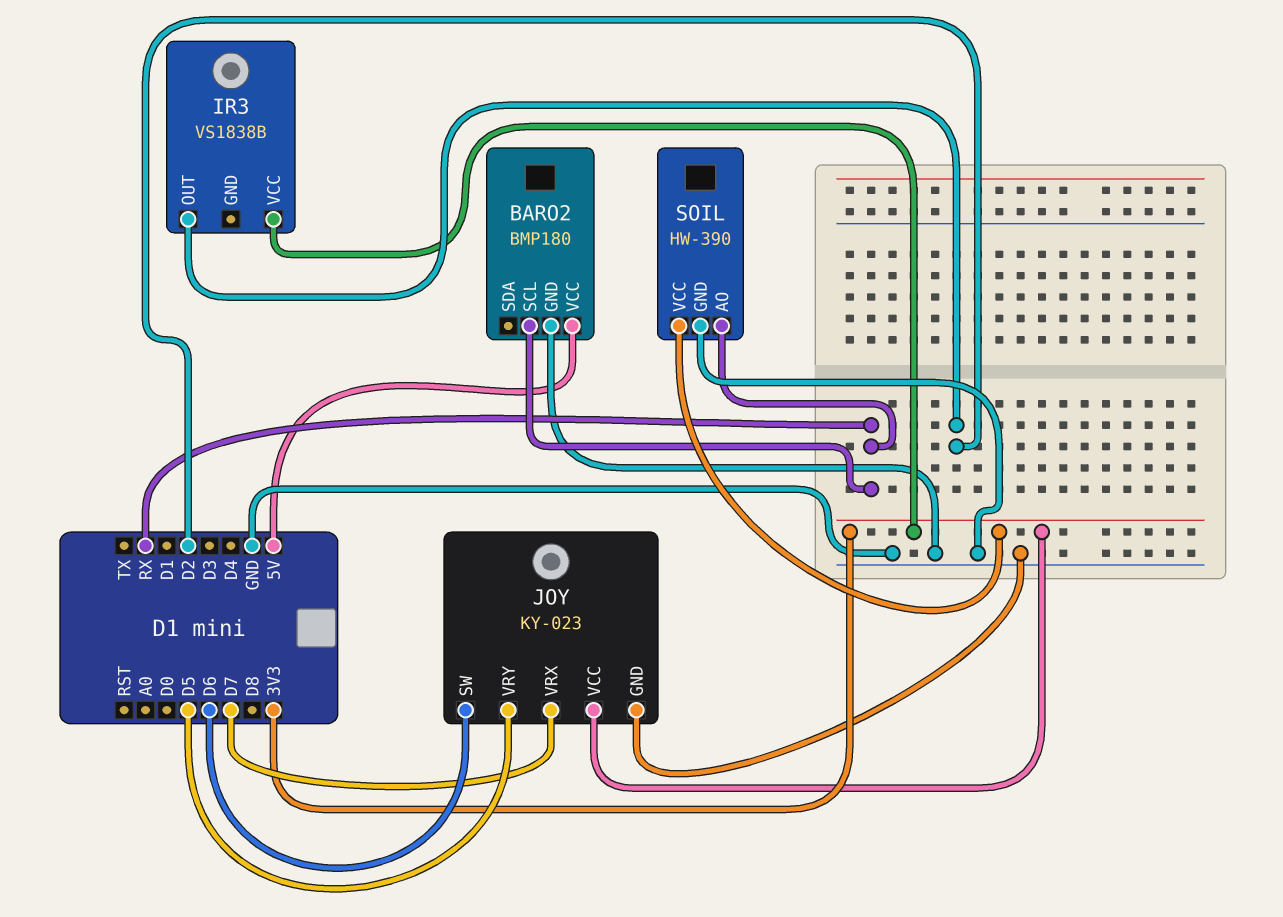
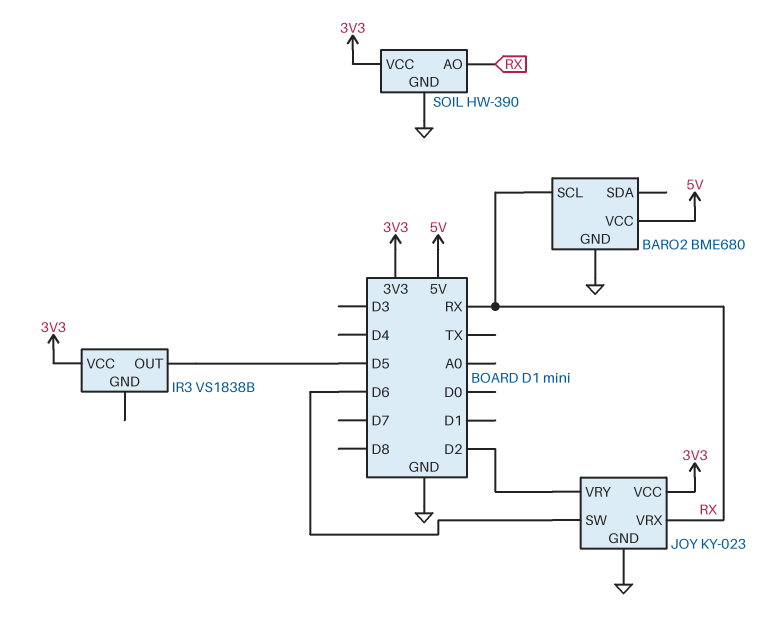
BARO2: BMP180 -> BME680
IR3 pin OUT: D2 -> D5
JOY pin VRX: D7 -> RX
JOY pin VRY: D5 -> D2

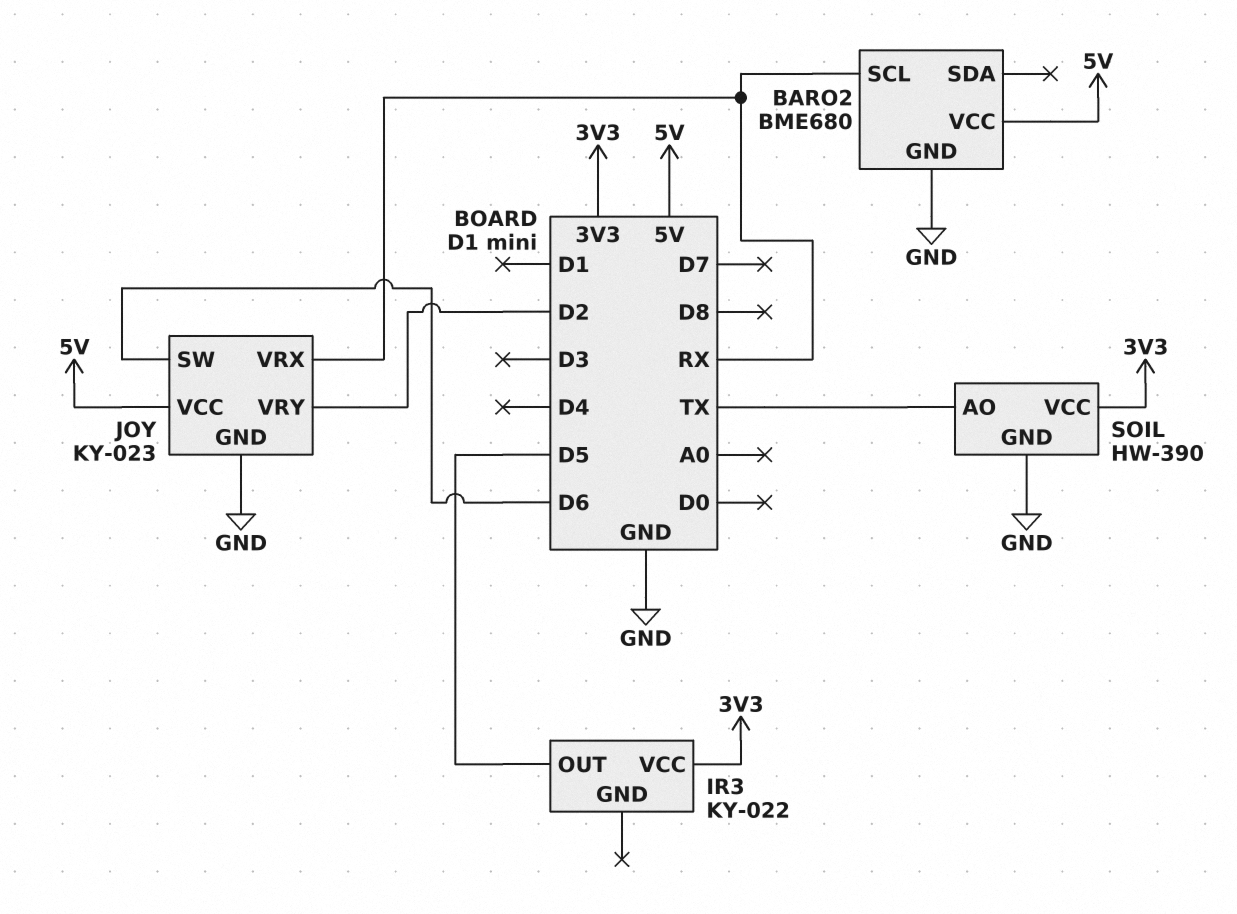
IR3: VS1838B -> KY-022
JOY pin VCC: 3V3 -> 5V
SOIL pin AO: RX -> TX

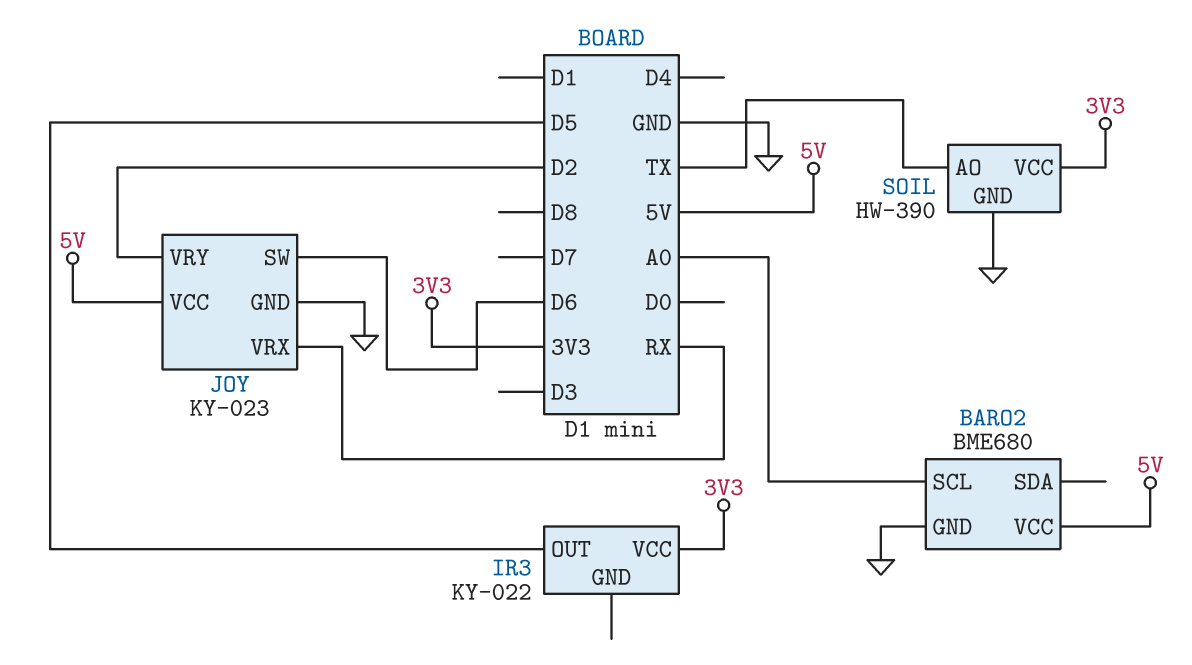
BARO2 pin SCL: RX -> A0

